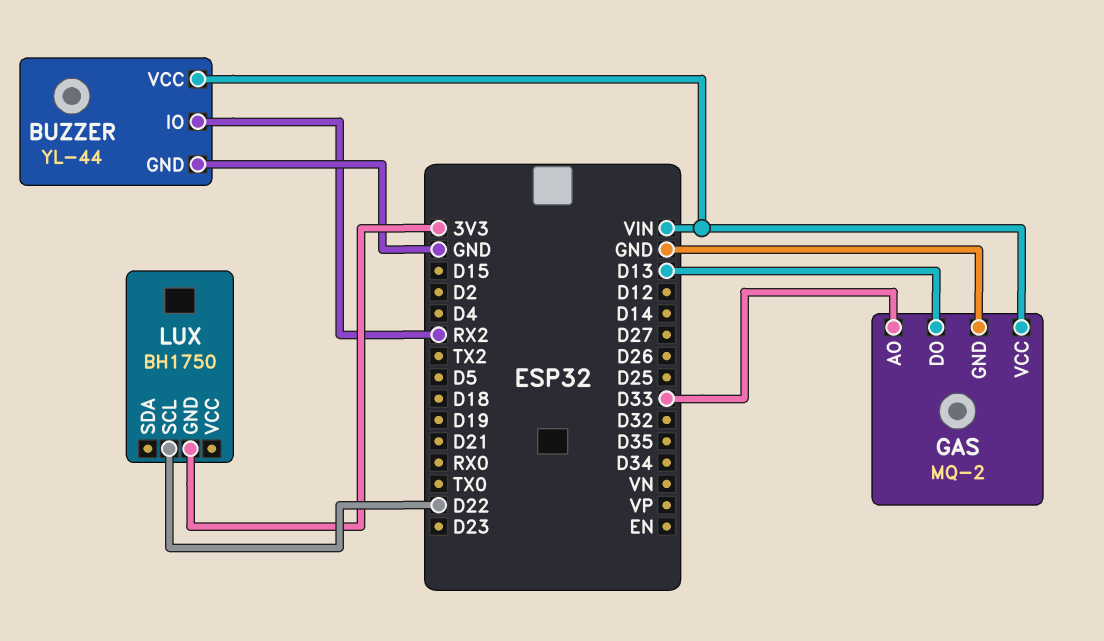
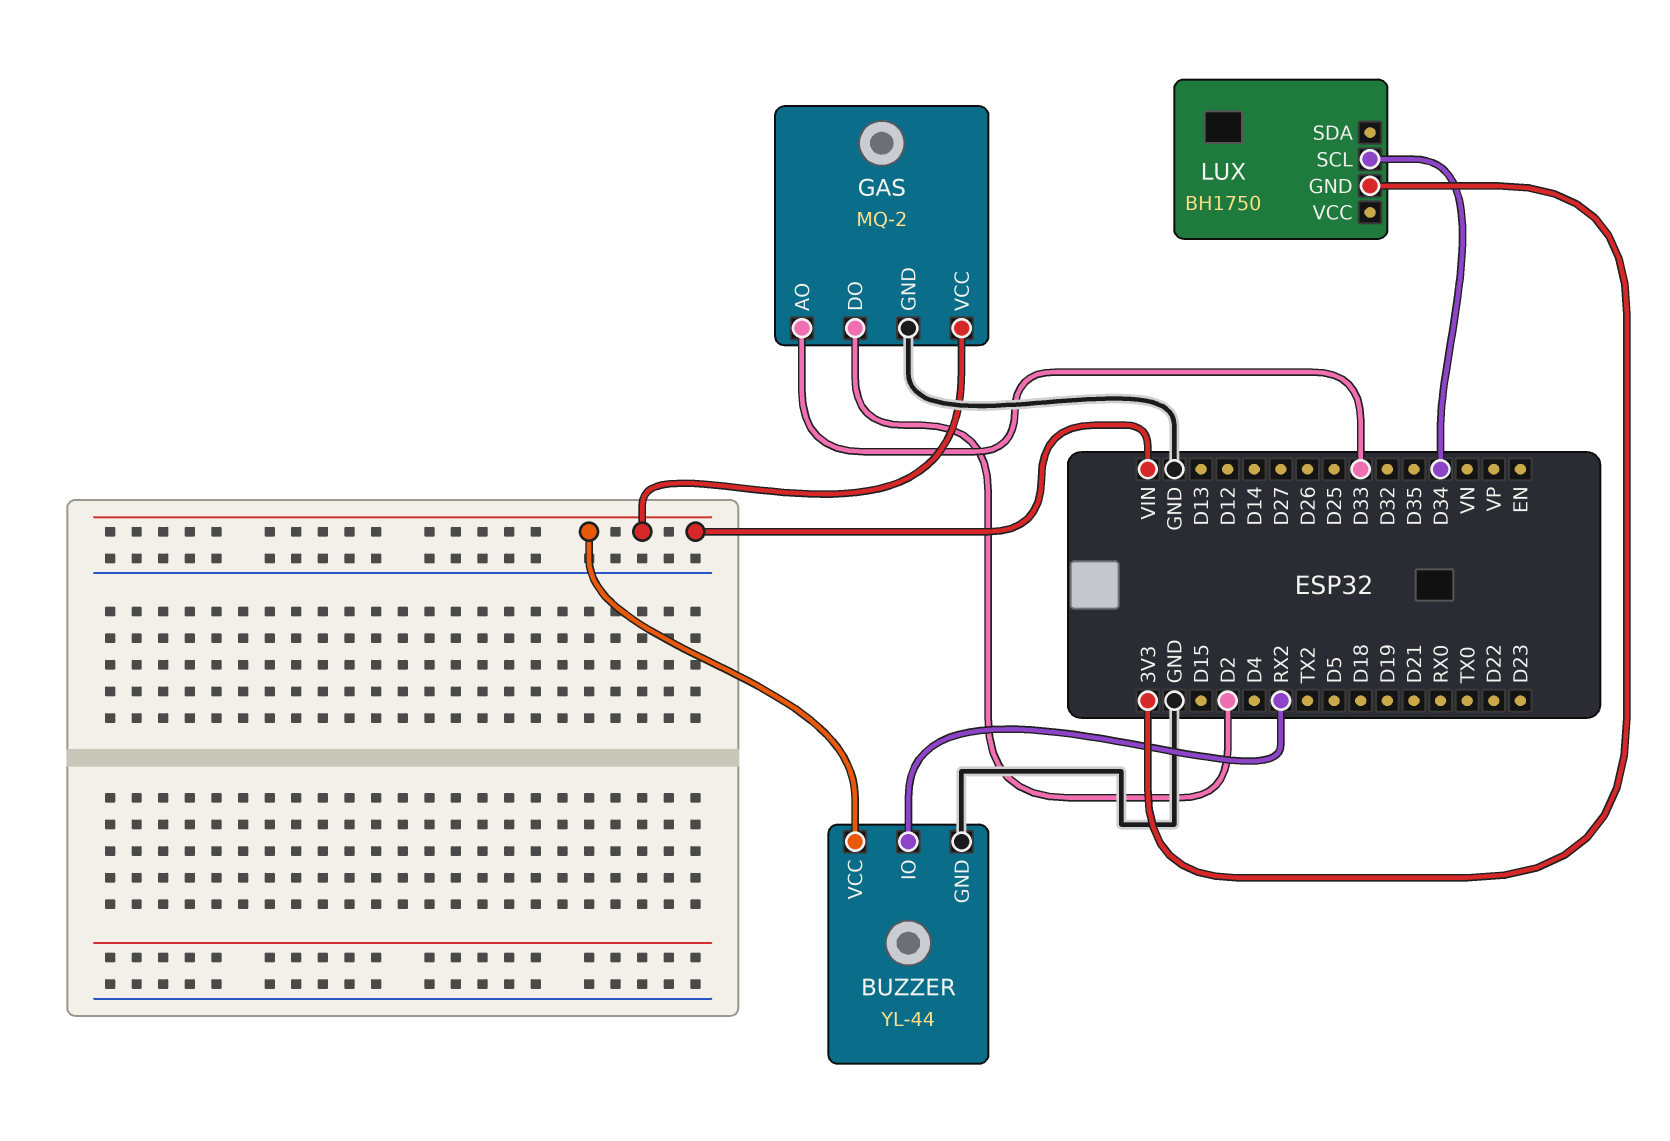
GAS pin DO: D13 -> D2
LUX pin SCL: D22 -> D34

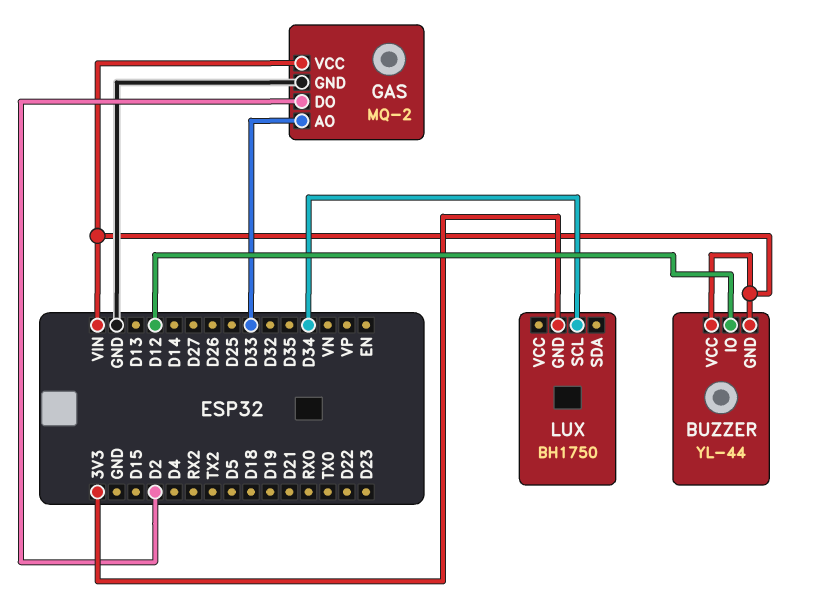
BUZZER pin GND: GND -> VIN
BUZZER pin IO: RX2 -> D12

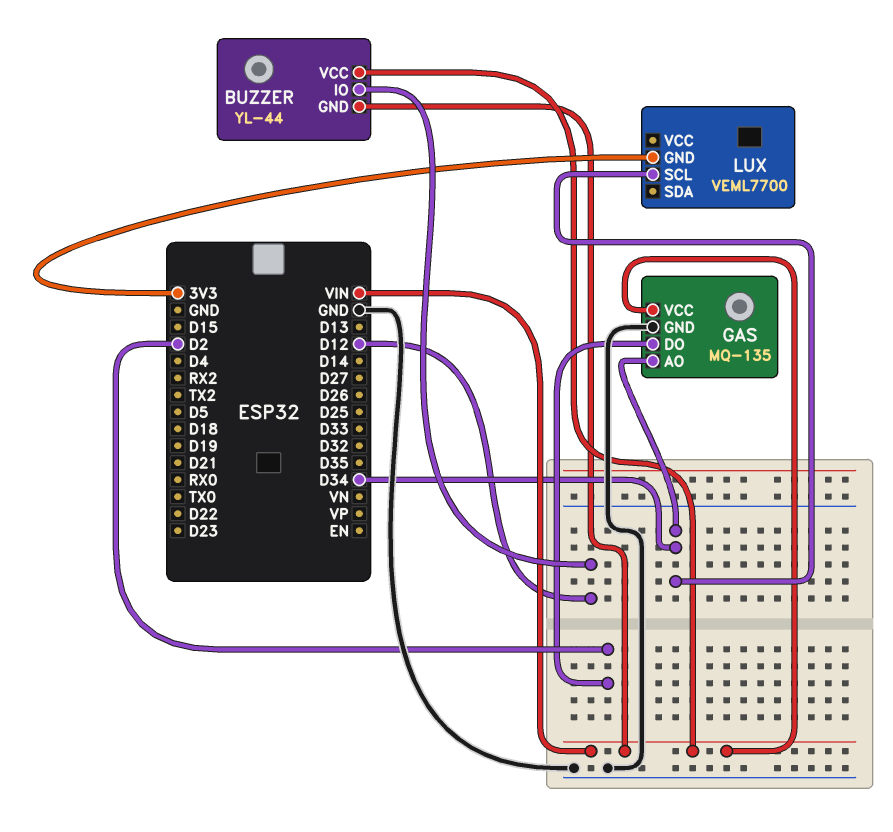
GAS: MQ-2 -> MQ-135
GAS pin AO: D33 -> D34
LUX: BH1750 -> VEML7700

